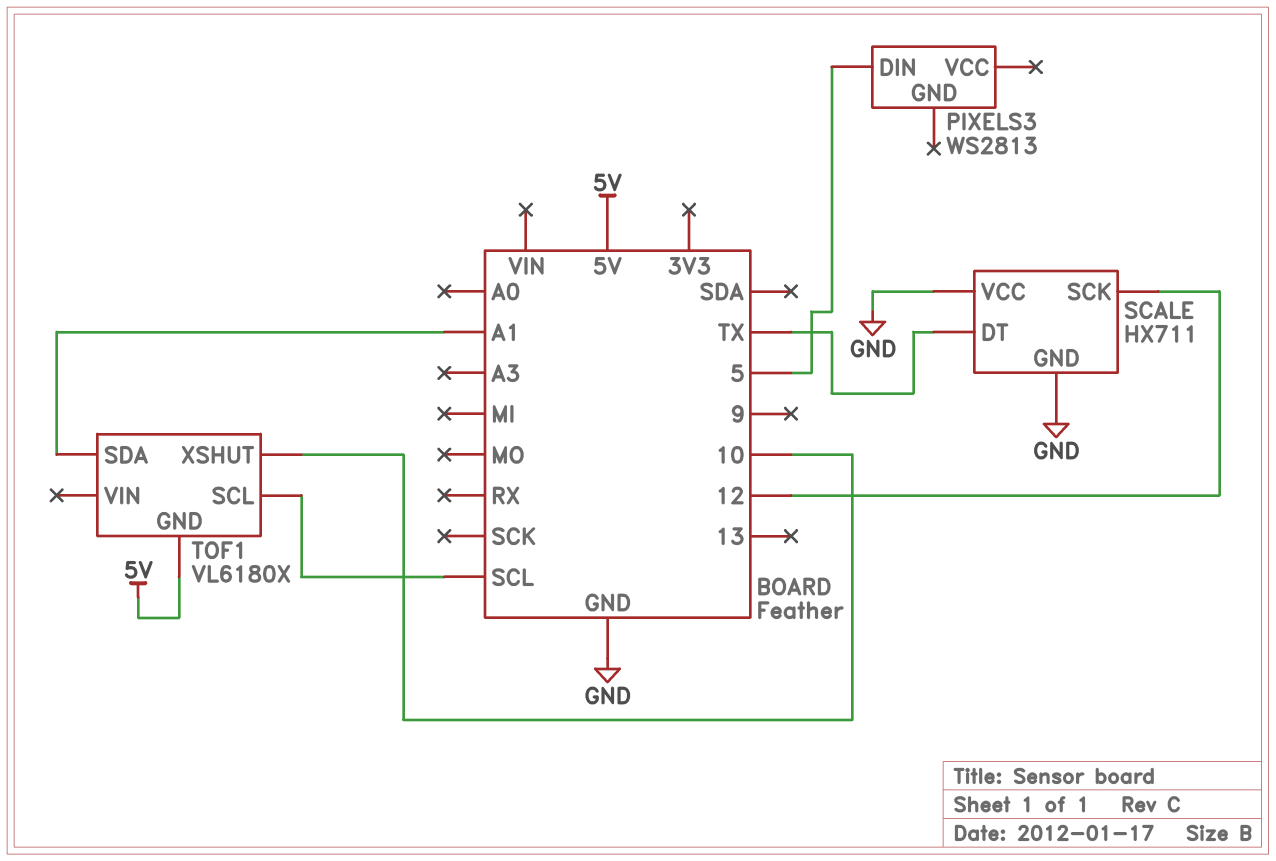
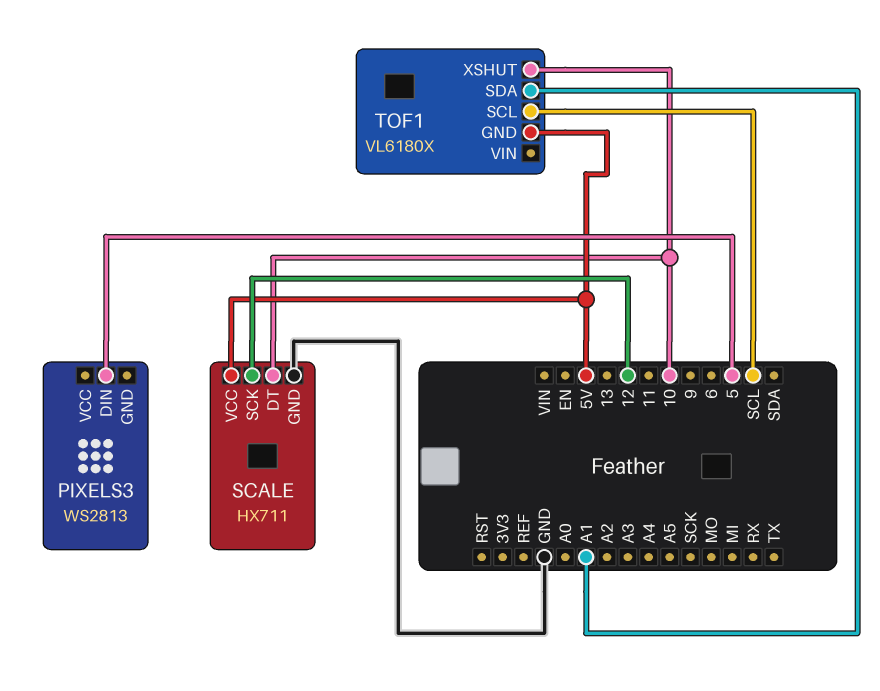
SCALE pin DT: TX -> 10
SCALE pin VCC: GND -> 5V

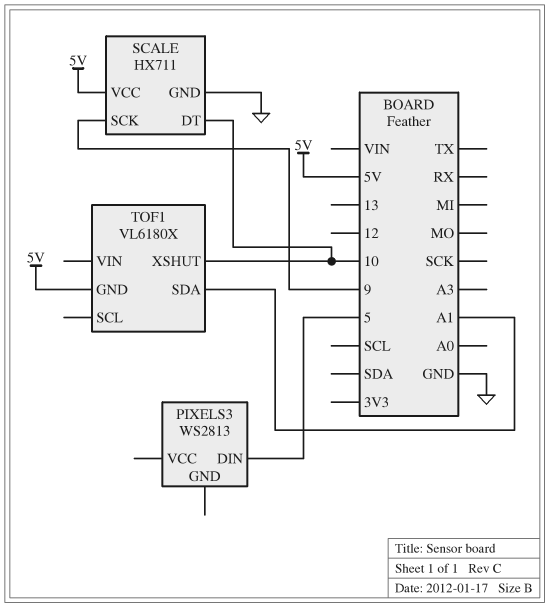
SCALE pin SCK: 12 -> 9
TOF1 pin SCL: SCL -> none

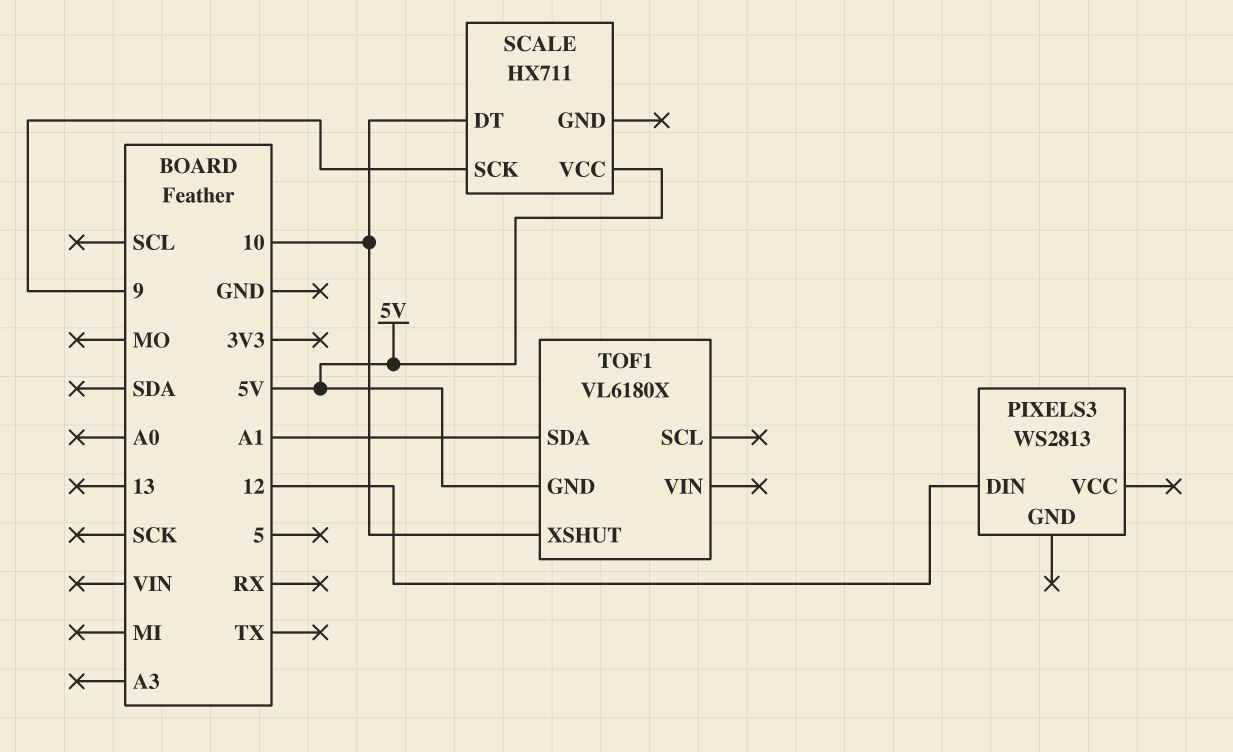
PIXELS3 pin DIN: 5 -> 12
SCALE pin GND: GND -> none

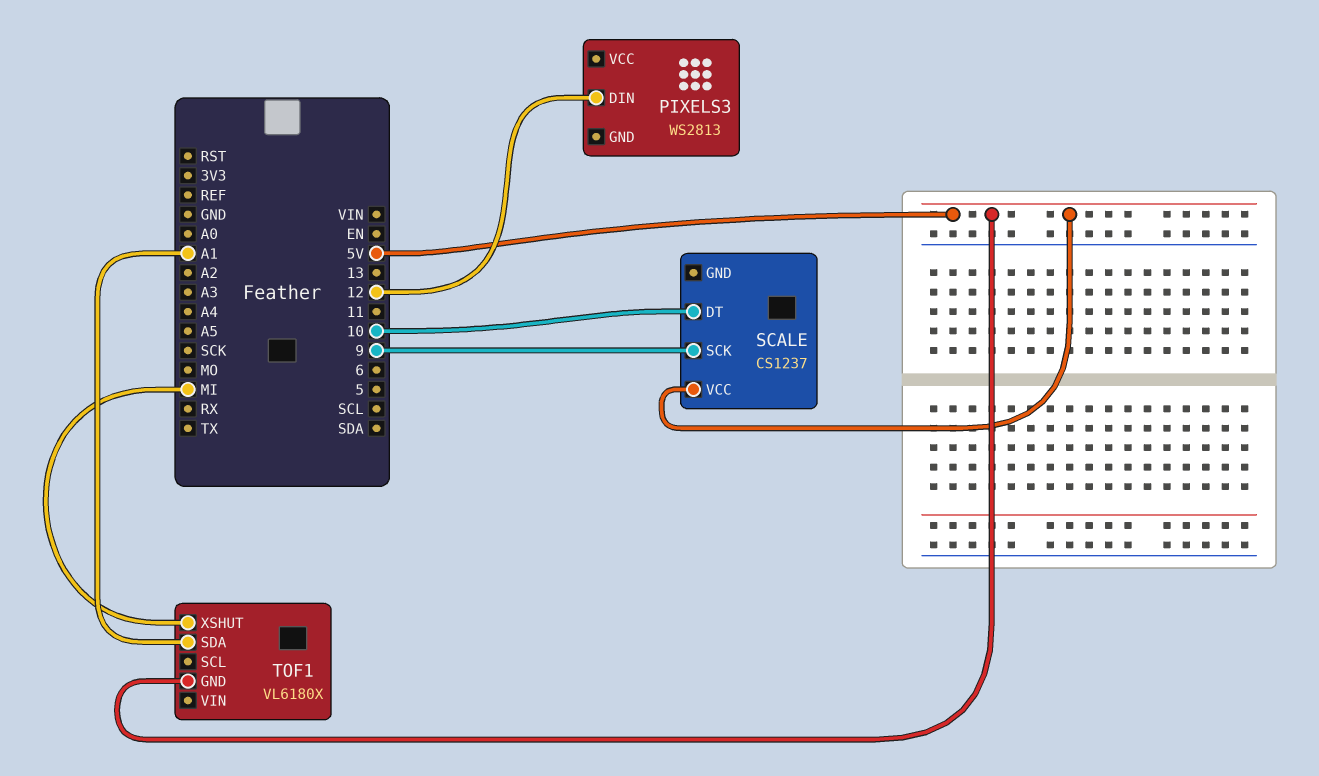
SCALE: HX711 -> CS1237
TOF1 pin XSHUT: 10 -> MI

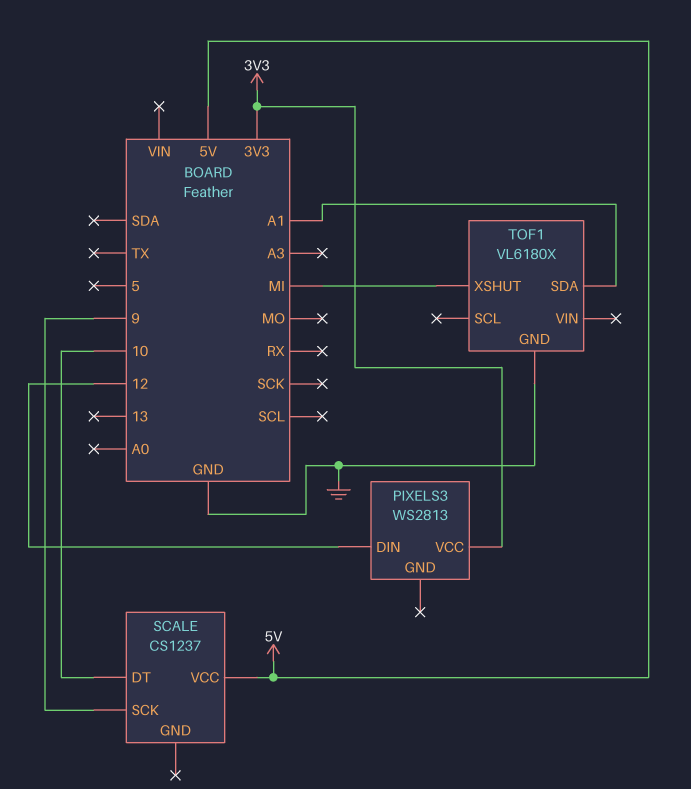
PIXELS3 pin VCC: none -> 3V3
TOF1 pin GND: 5V -> GND

